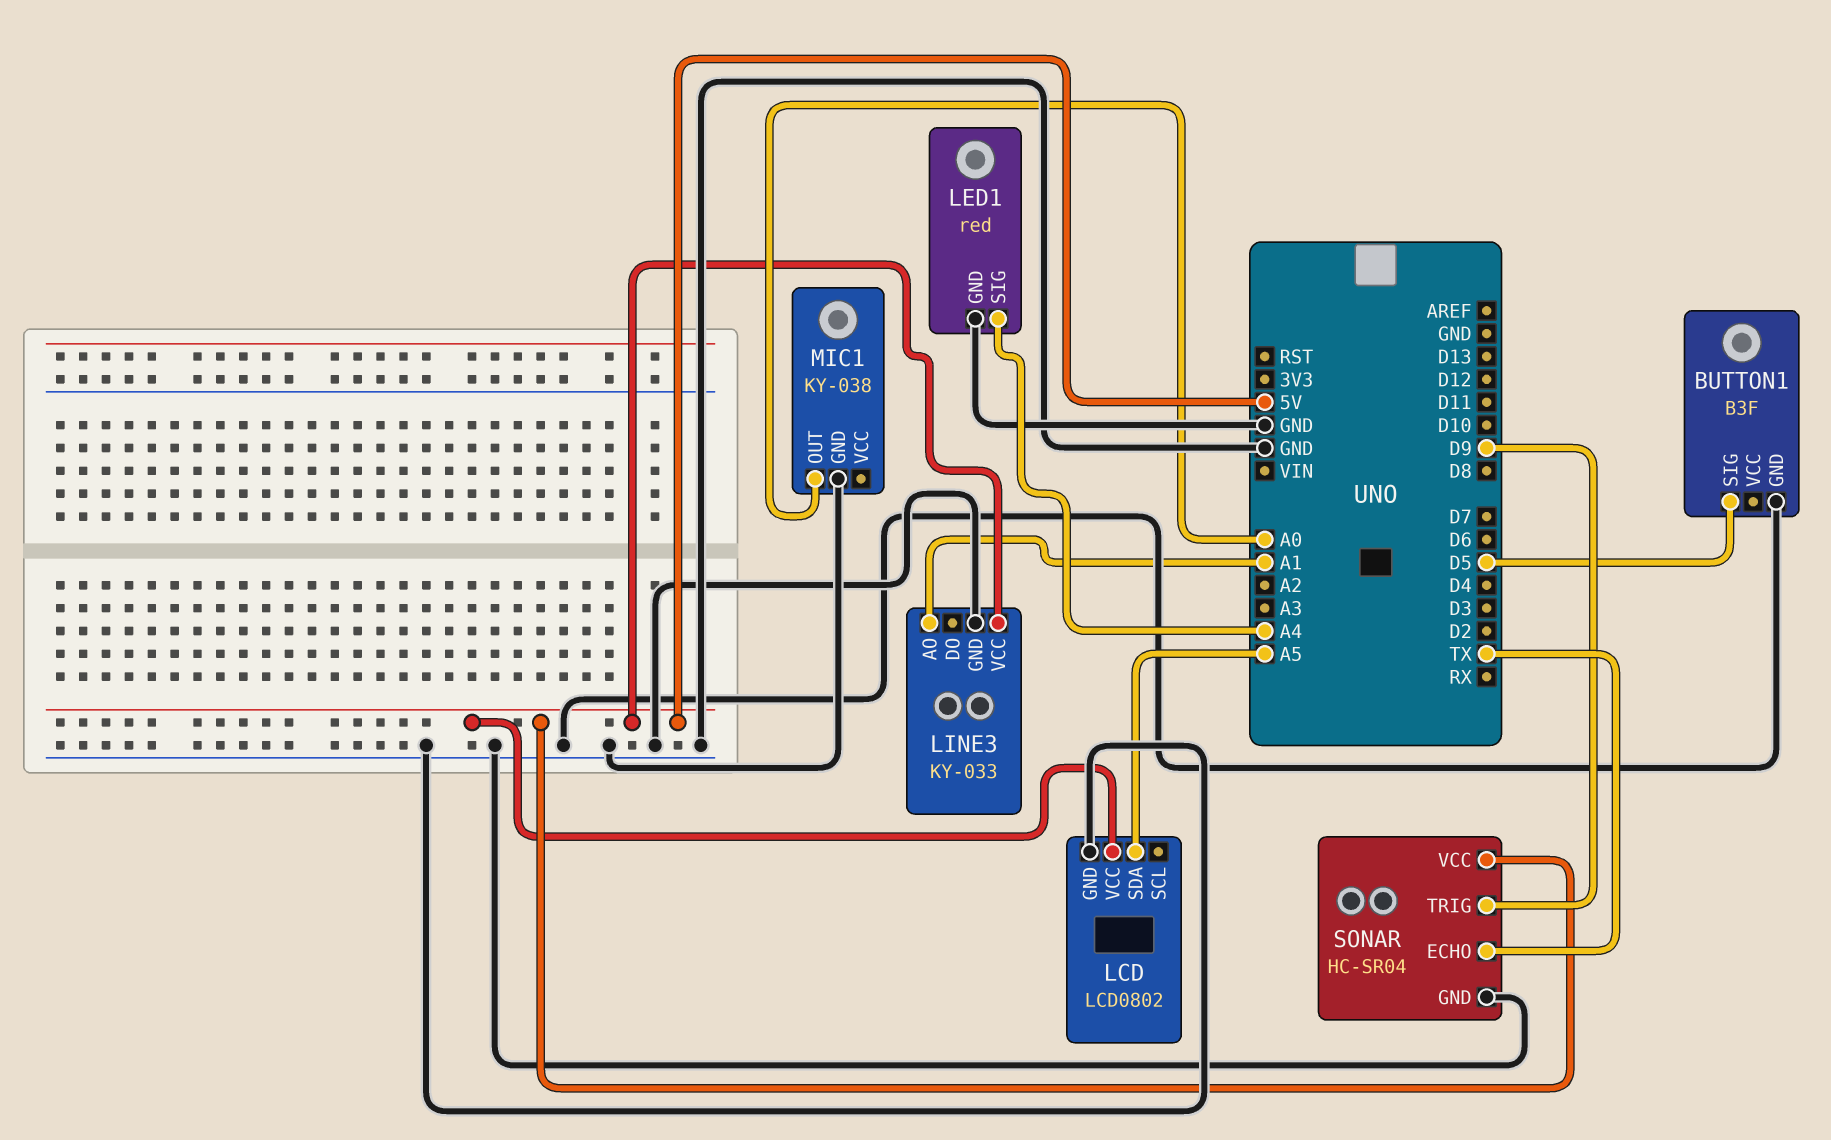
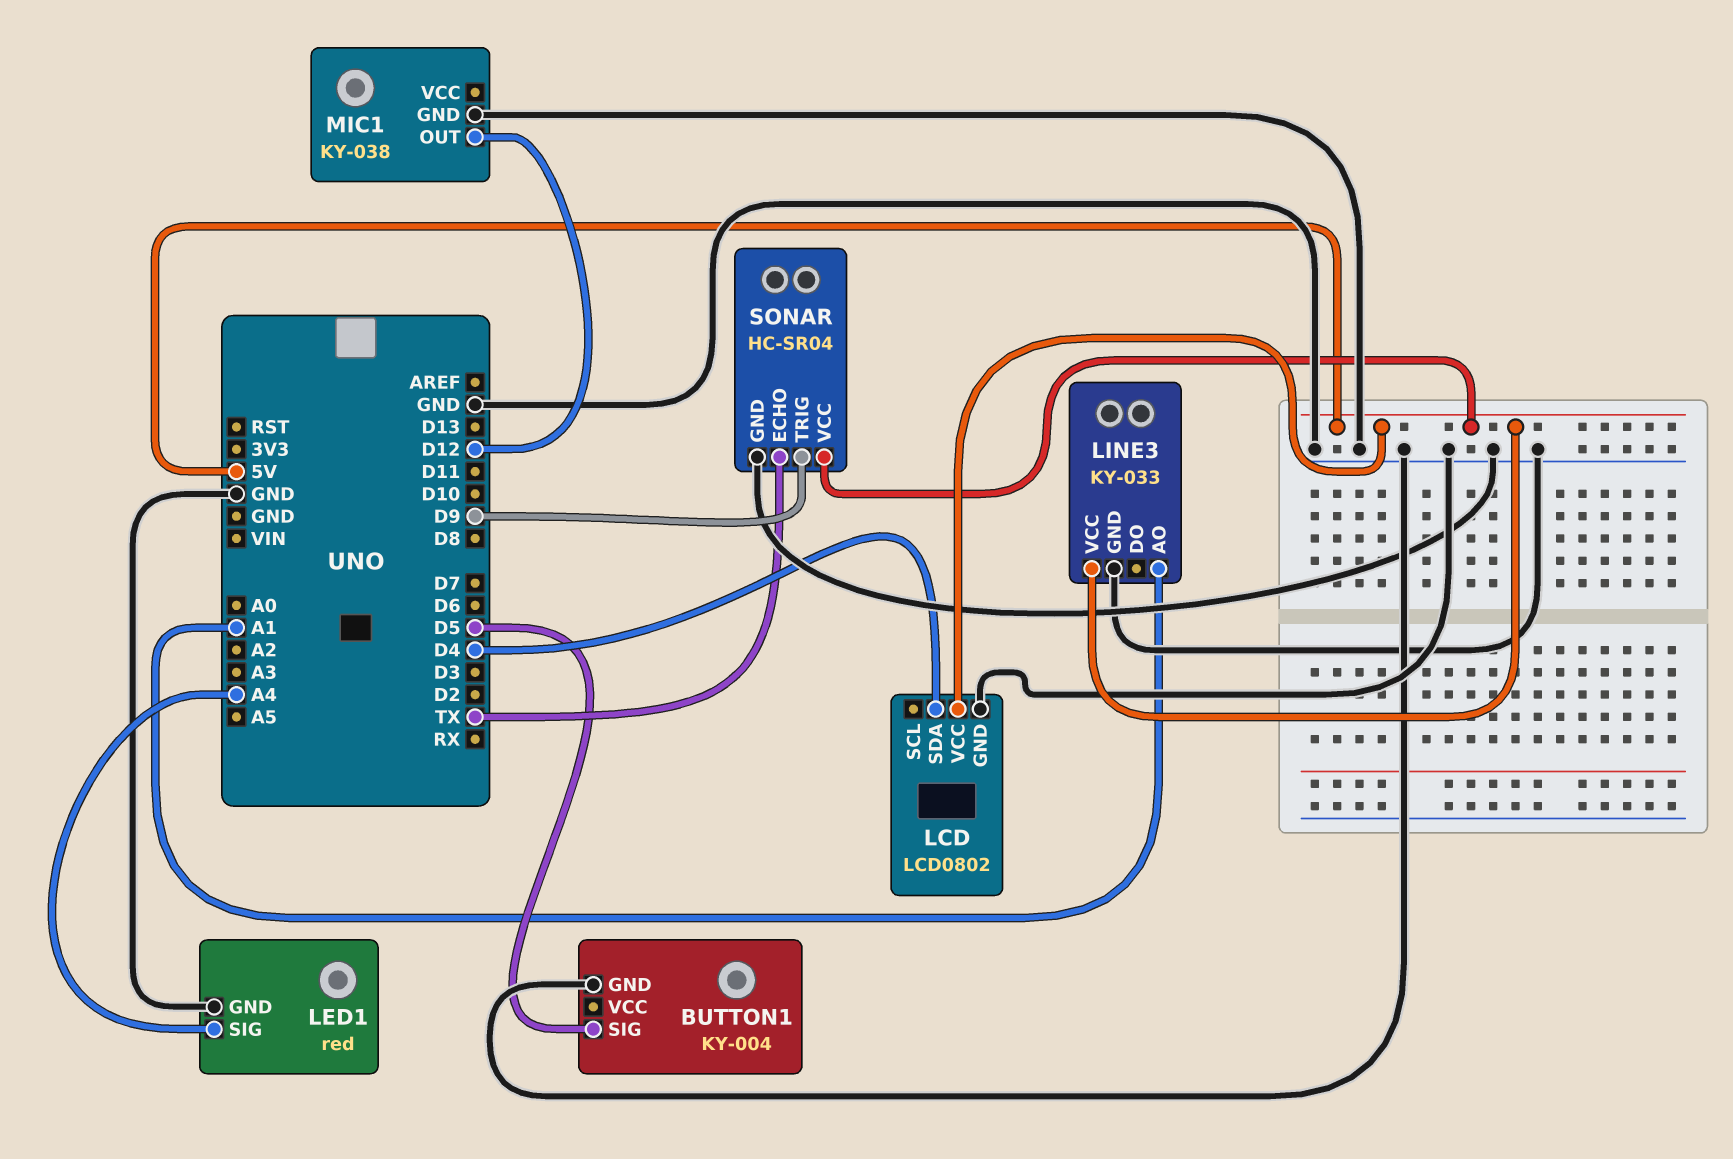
BUTTON1: B3F -> KY-004
LCD pin SDA: A5 -> D4
MIC1 pin OUT: A0 -> D12

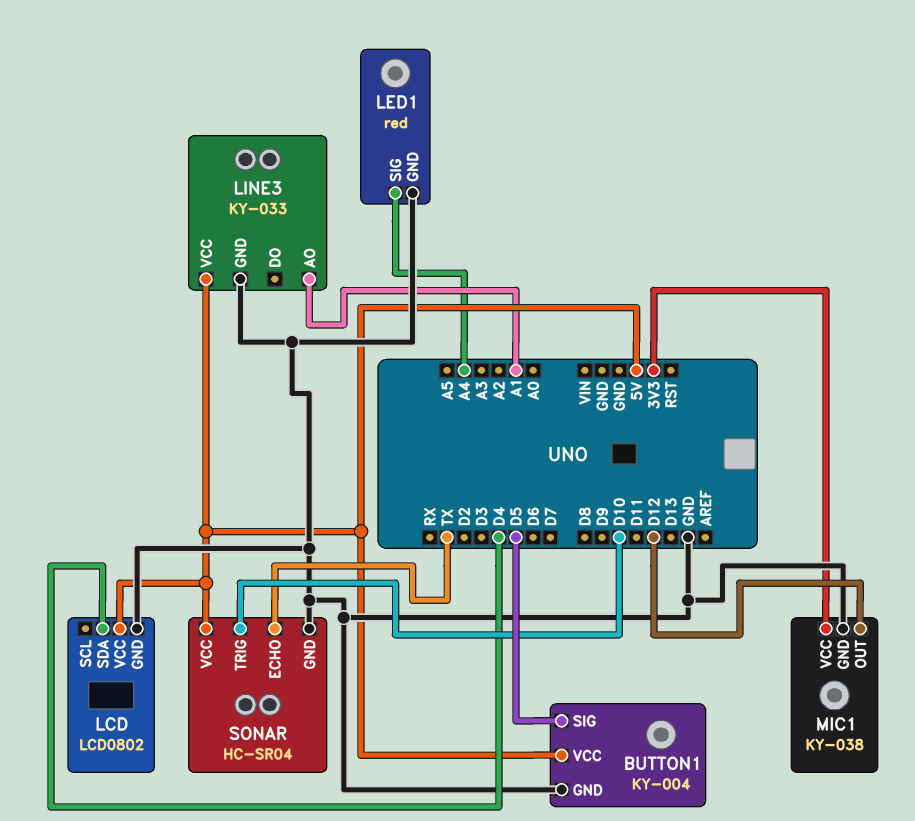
BUTTON1 pin VCC: none -> 5V
MIC1 pin VCC: none -> 3V3
SONAR pin TRIG: D9 -> D10

